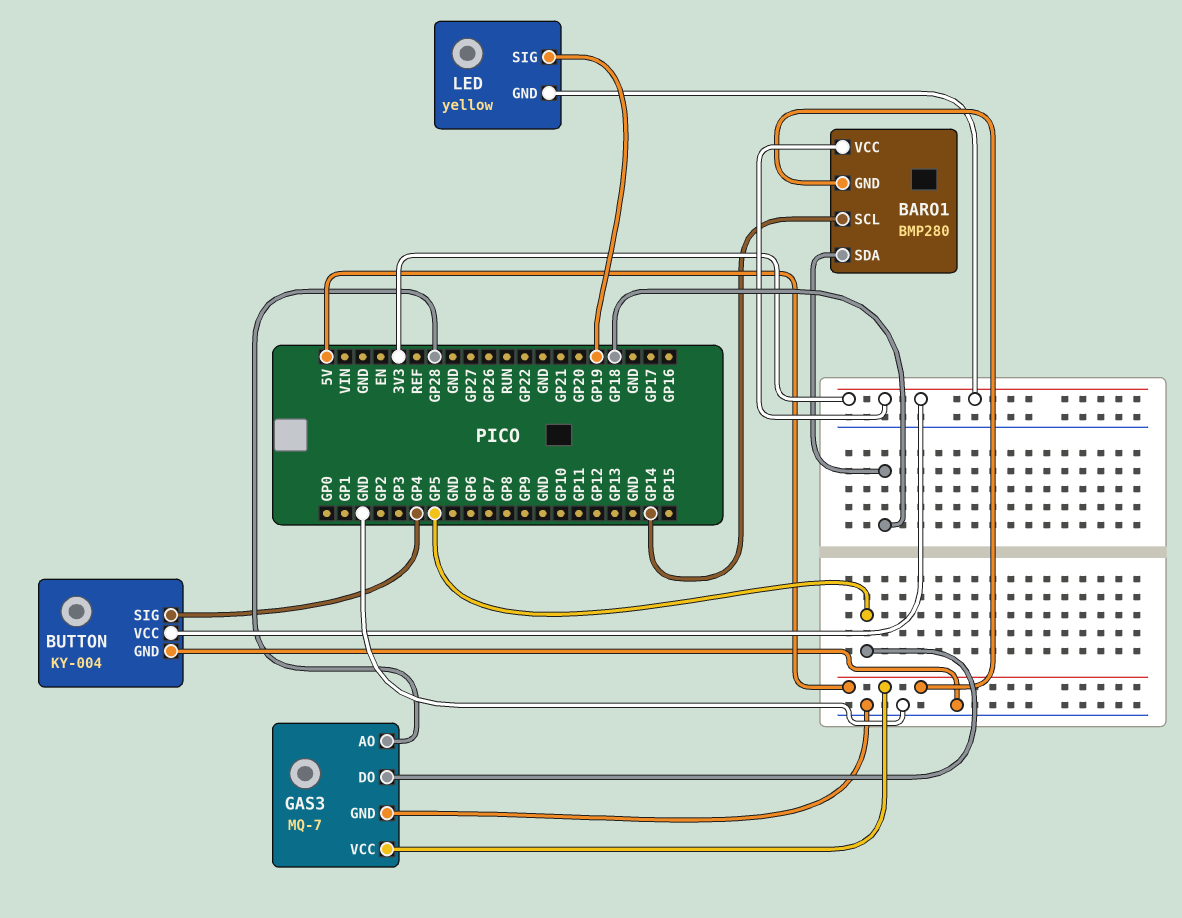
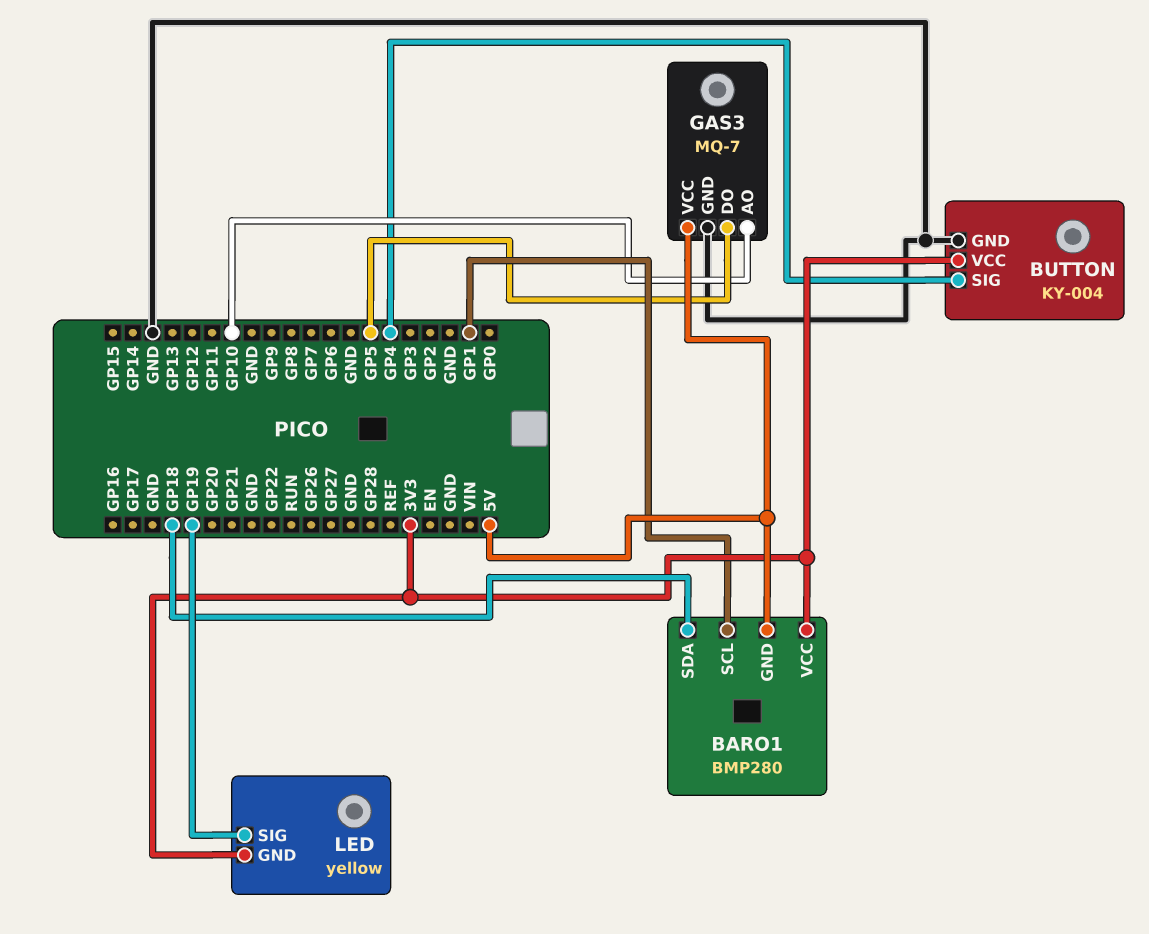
BARO1 pin SCL: GP14 -> GP1
GAS3 pin AO: GP28 -> GP10

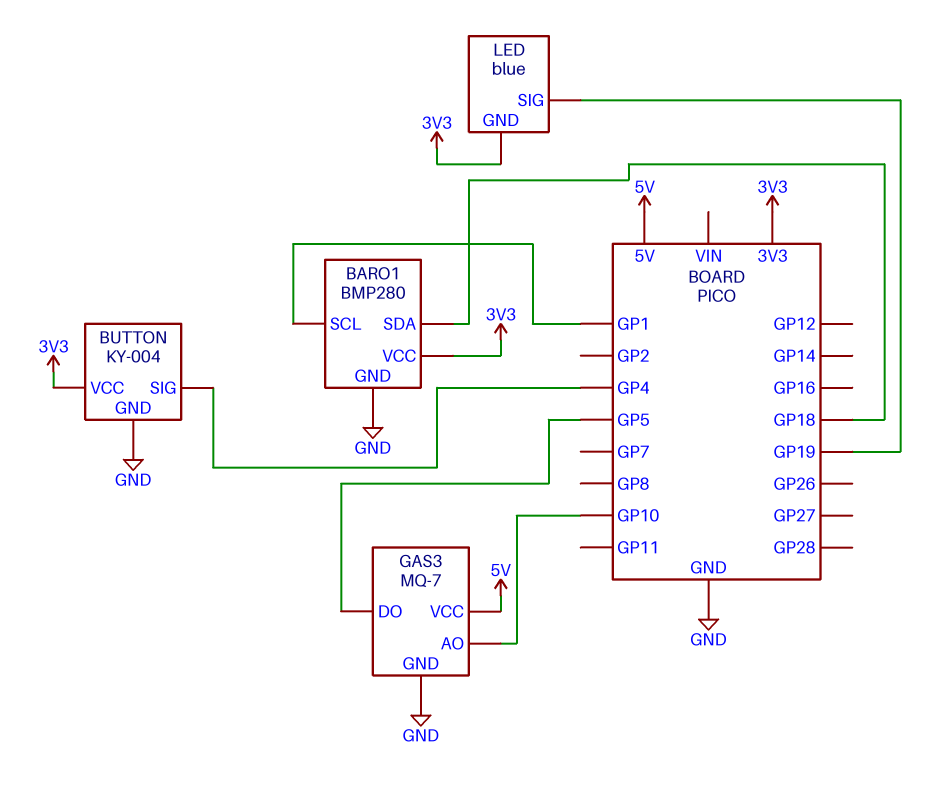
BARO1 pin GND: 5V -> GND
LED: yellow -> blue

